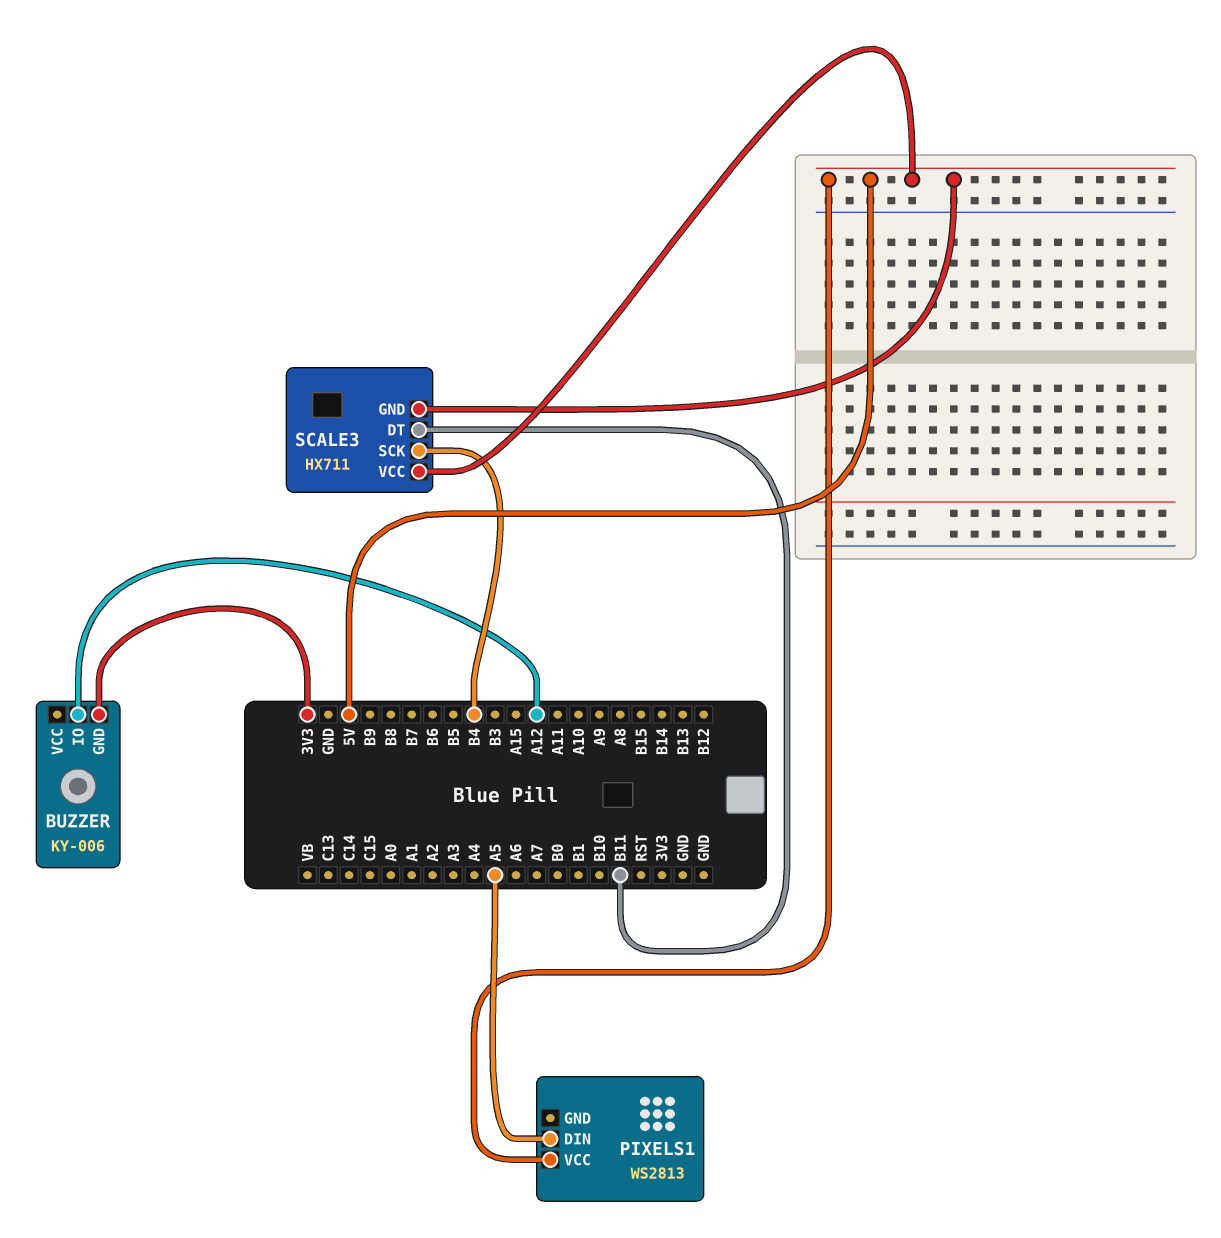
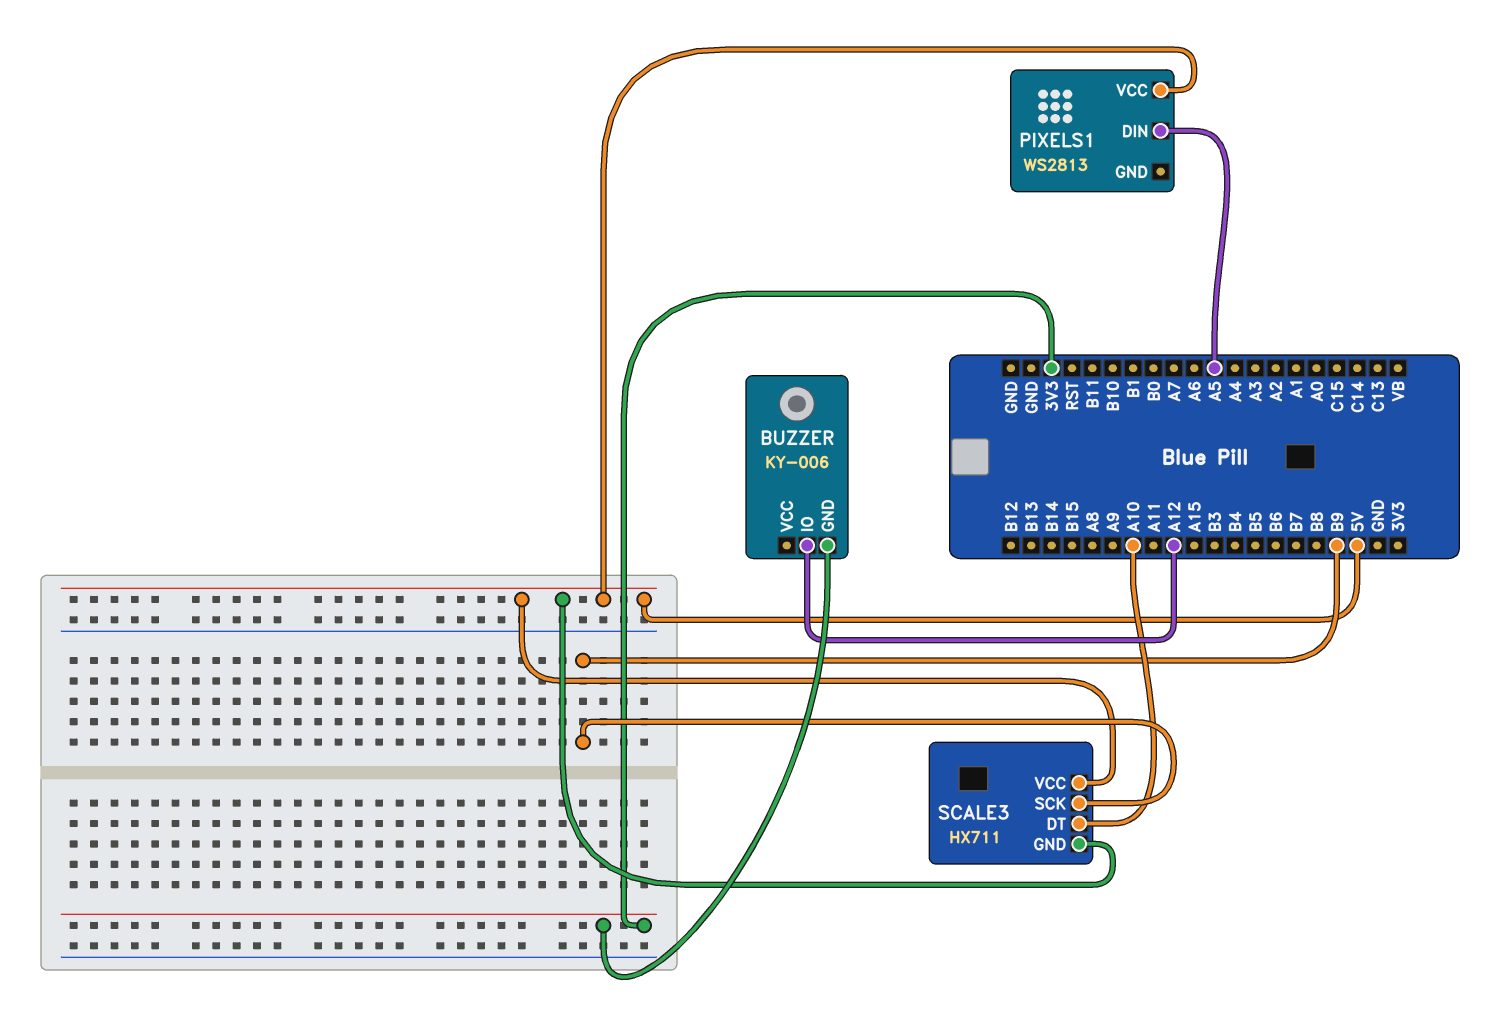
SCALE3 pin DT: B11 -> A10
SCALE3 pin SCK: B4 -> B9

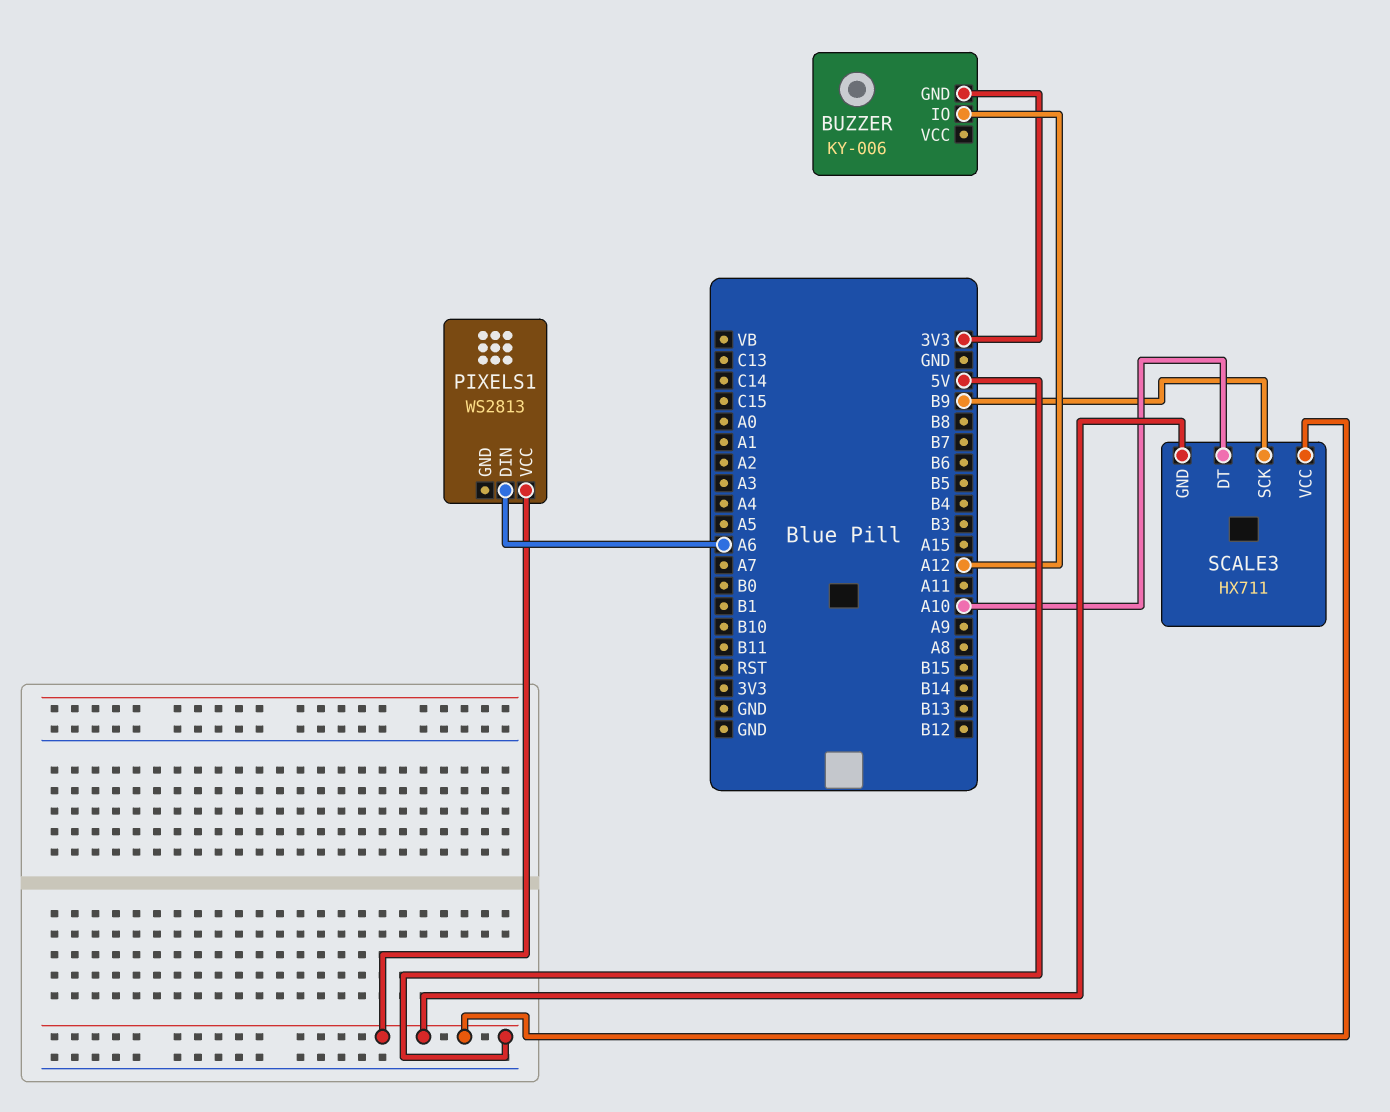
PIXELS1 pin DIN: A5 -> A6

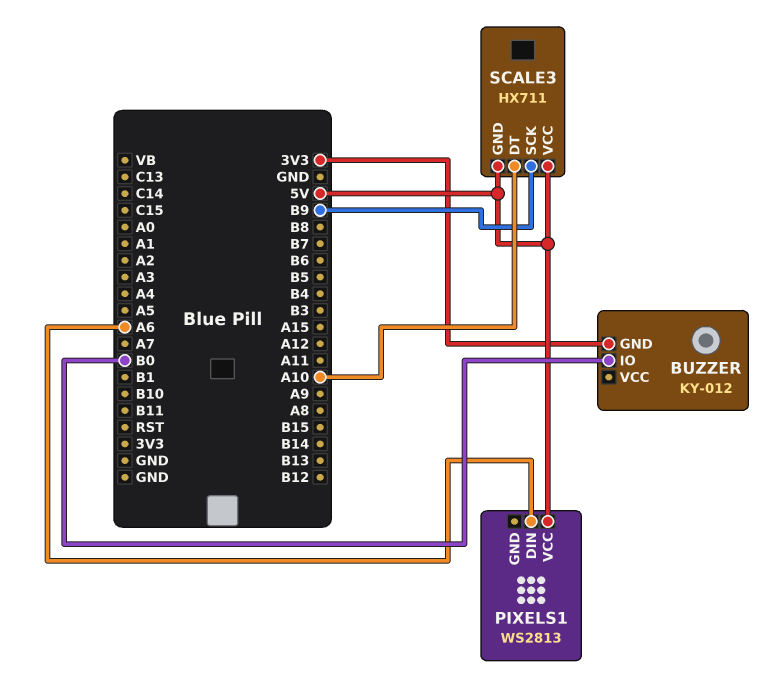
BUZZER: KY-006 -> KY-012
BUZZER pin IO: A12 -> B0

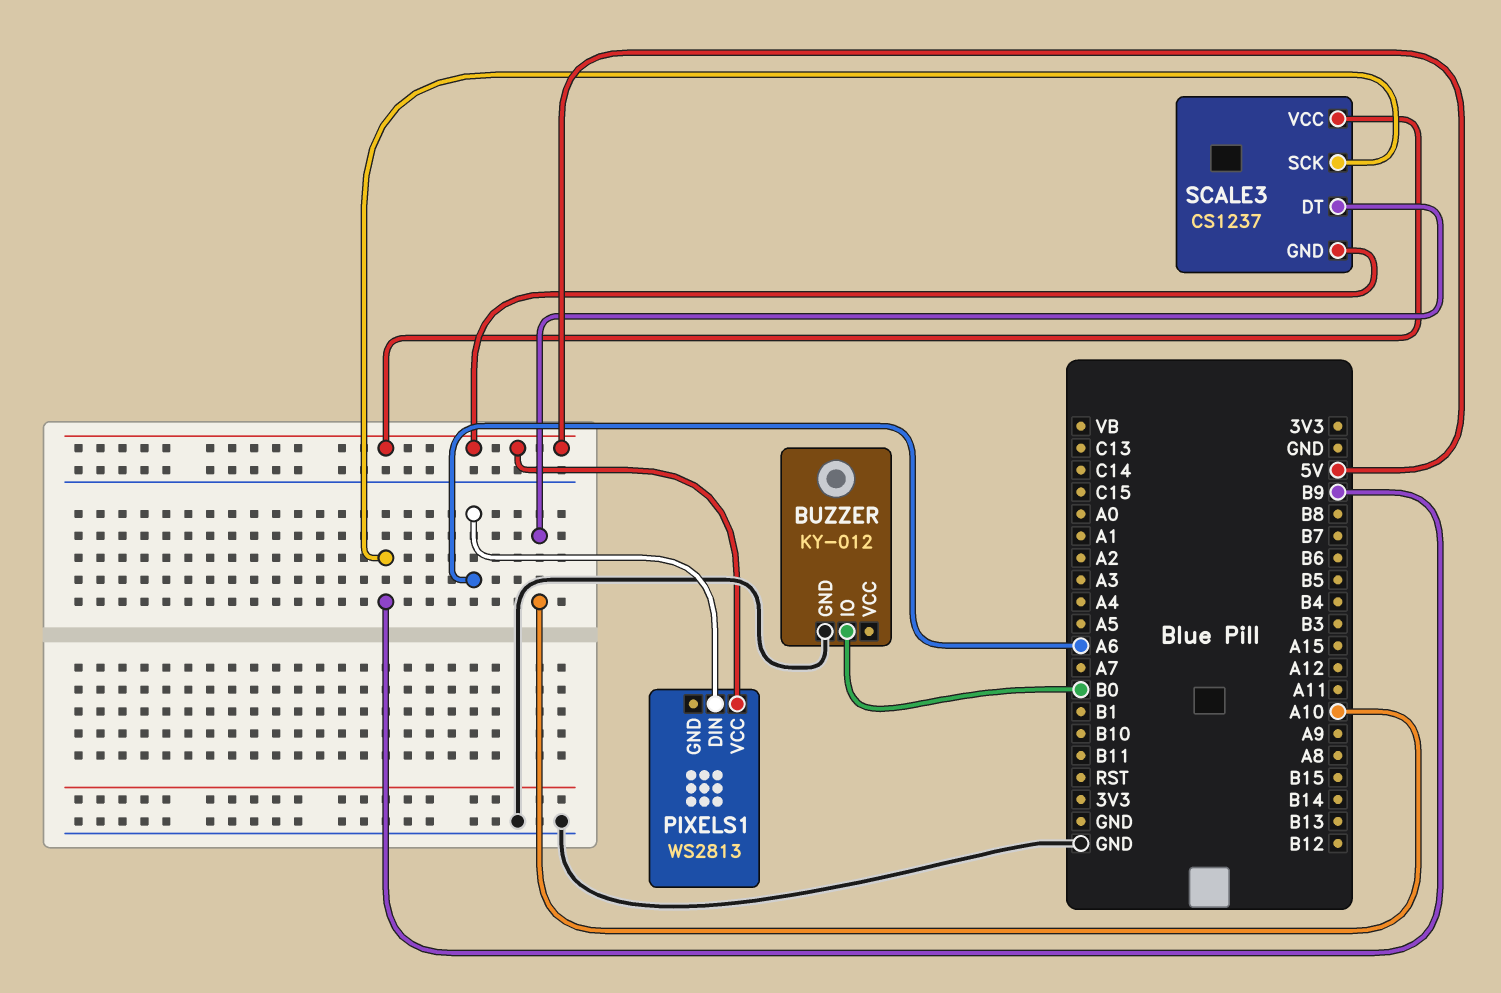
BUZZER pin GND: 3V3 -> GND
SCALE3: HX711 -> CS1237

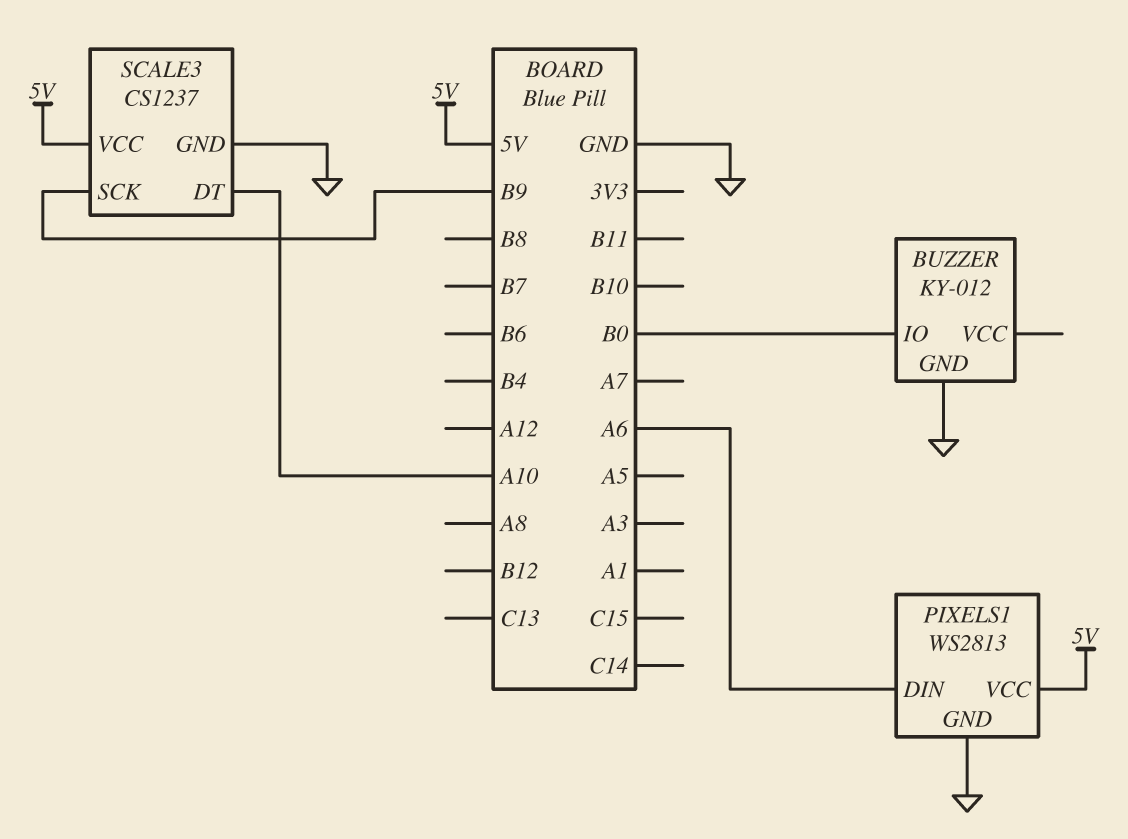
PIXELS1 pin GND: none -> GND
SCALE3 pin GND: 5V -> GND

